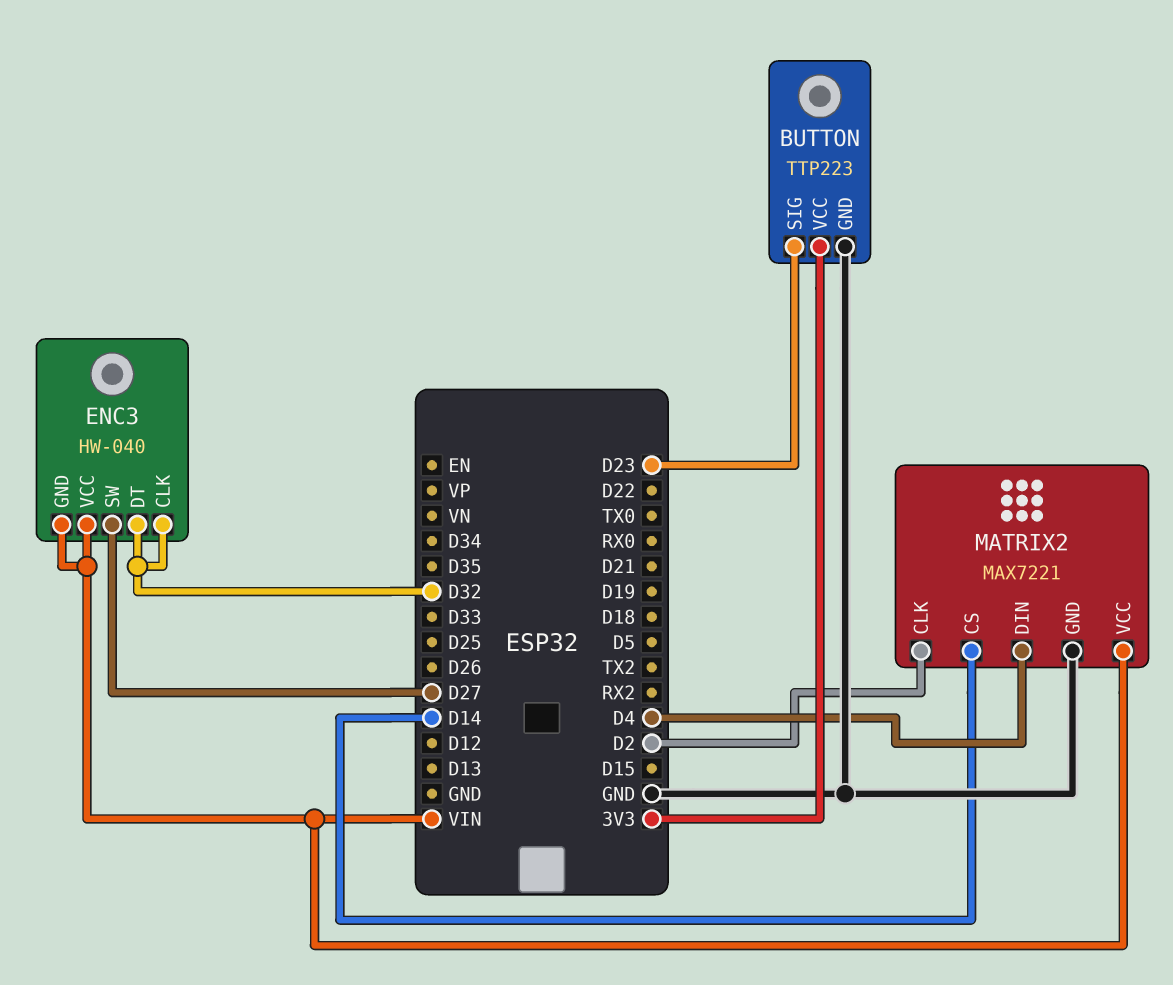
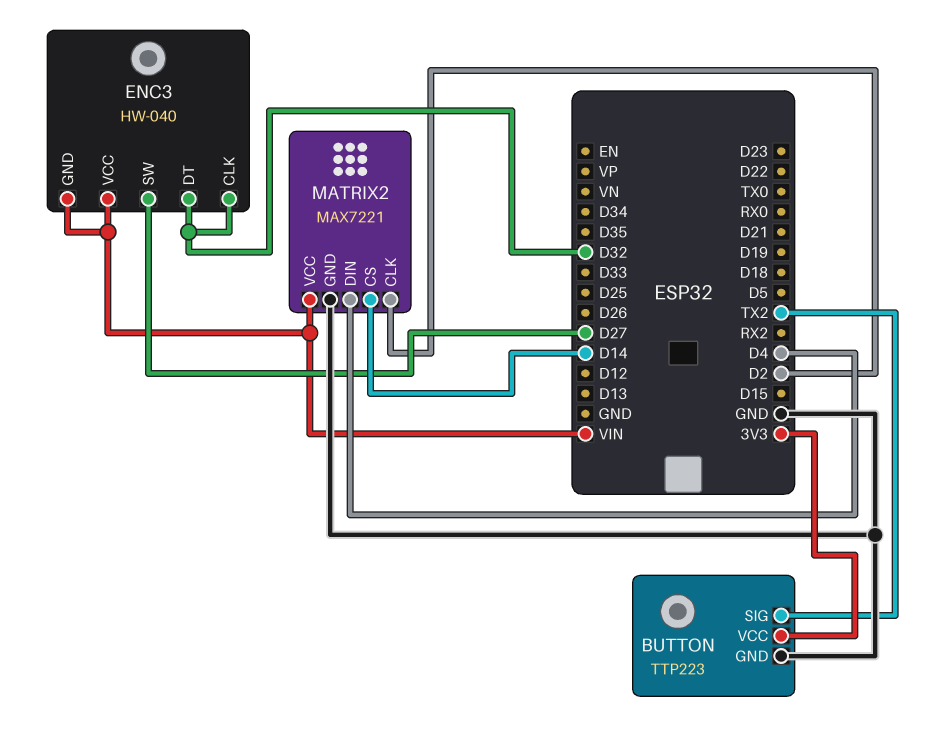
BUTTON pin SIG: D23 -> TX2

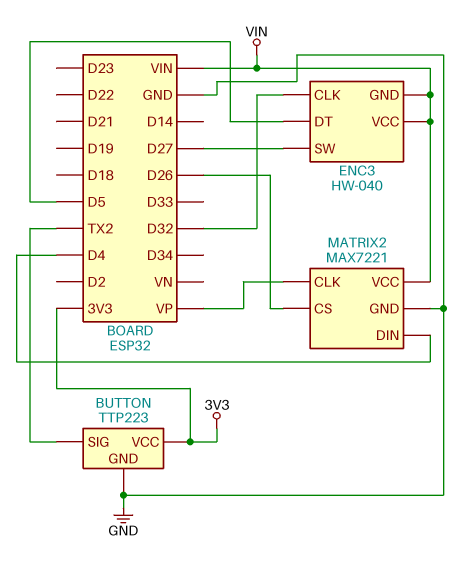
ENC3 pin DT: D32 -> D5
MATRIX2 pin CLK: D2 -> VP
MATRIX2 pin CS: D14 -> D26

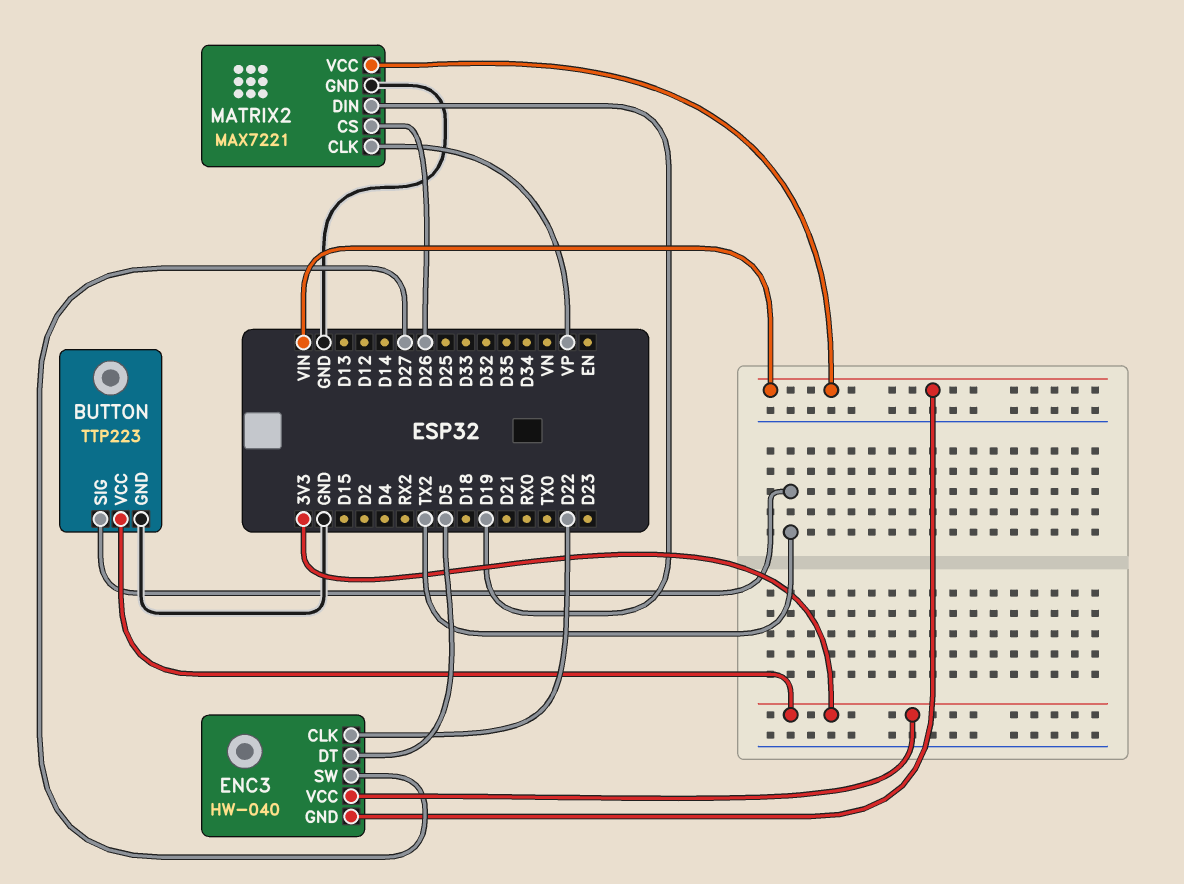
ENC3 pin CLK: D32 -> D22
ENC3 pin VCC: VIN -> 3V3
MATRIX2 pin DIN: D4 -> D19

